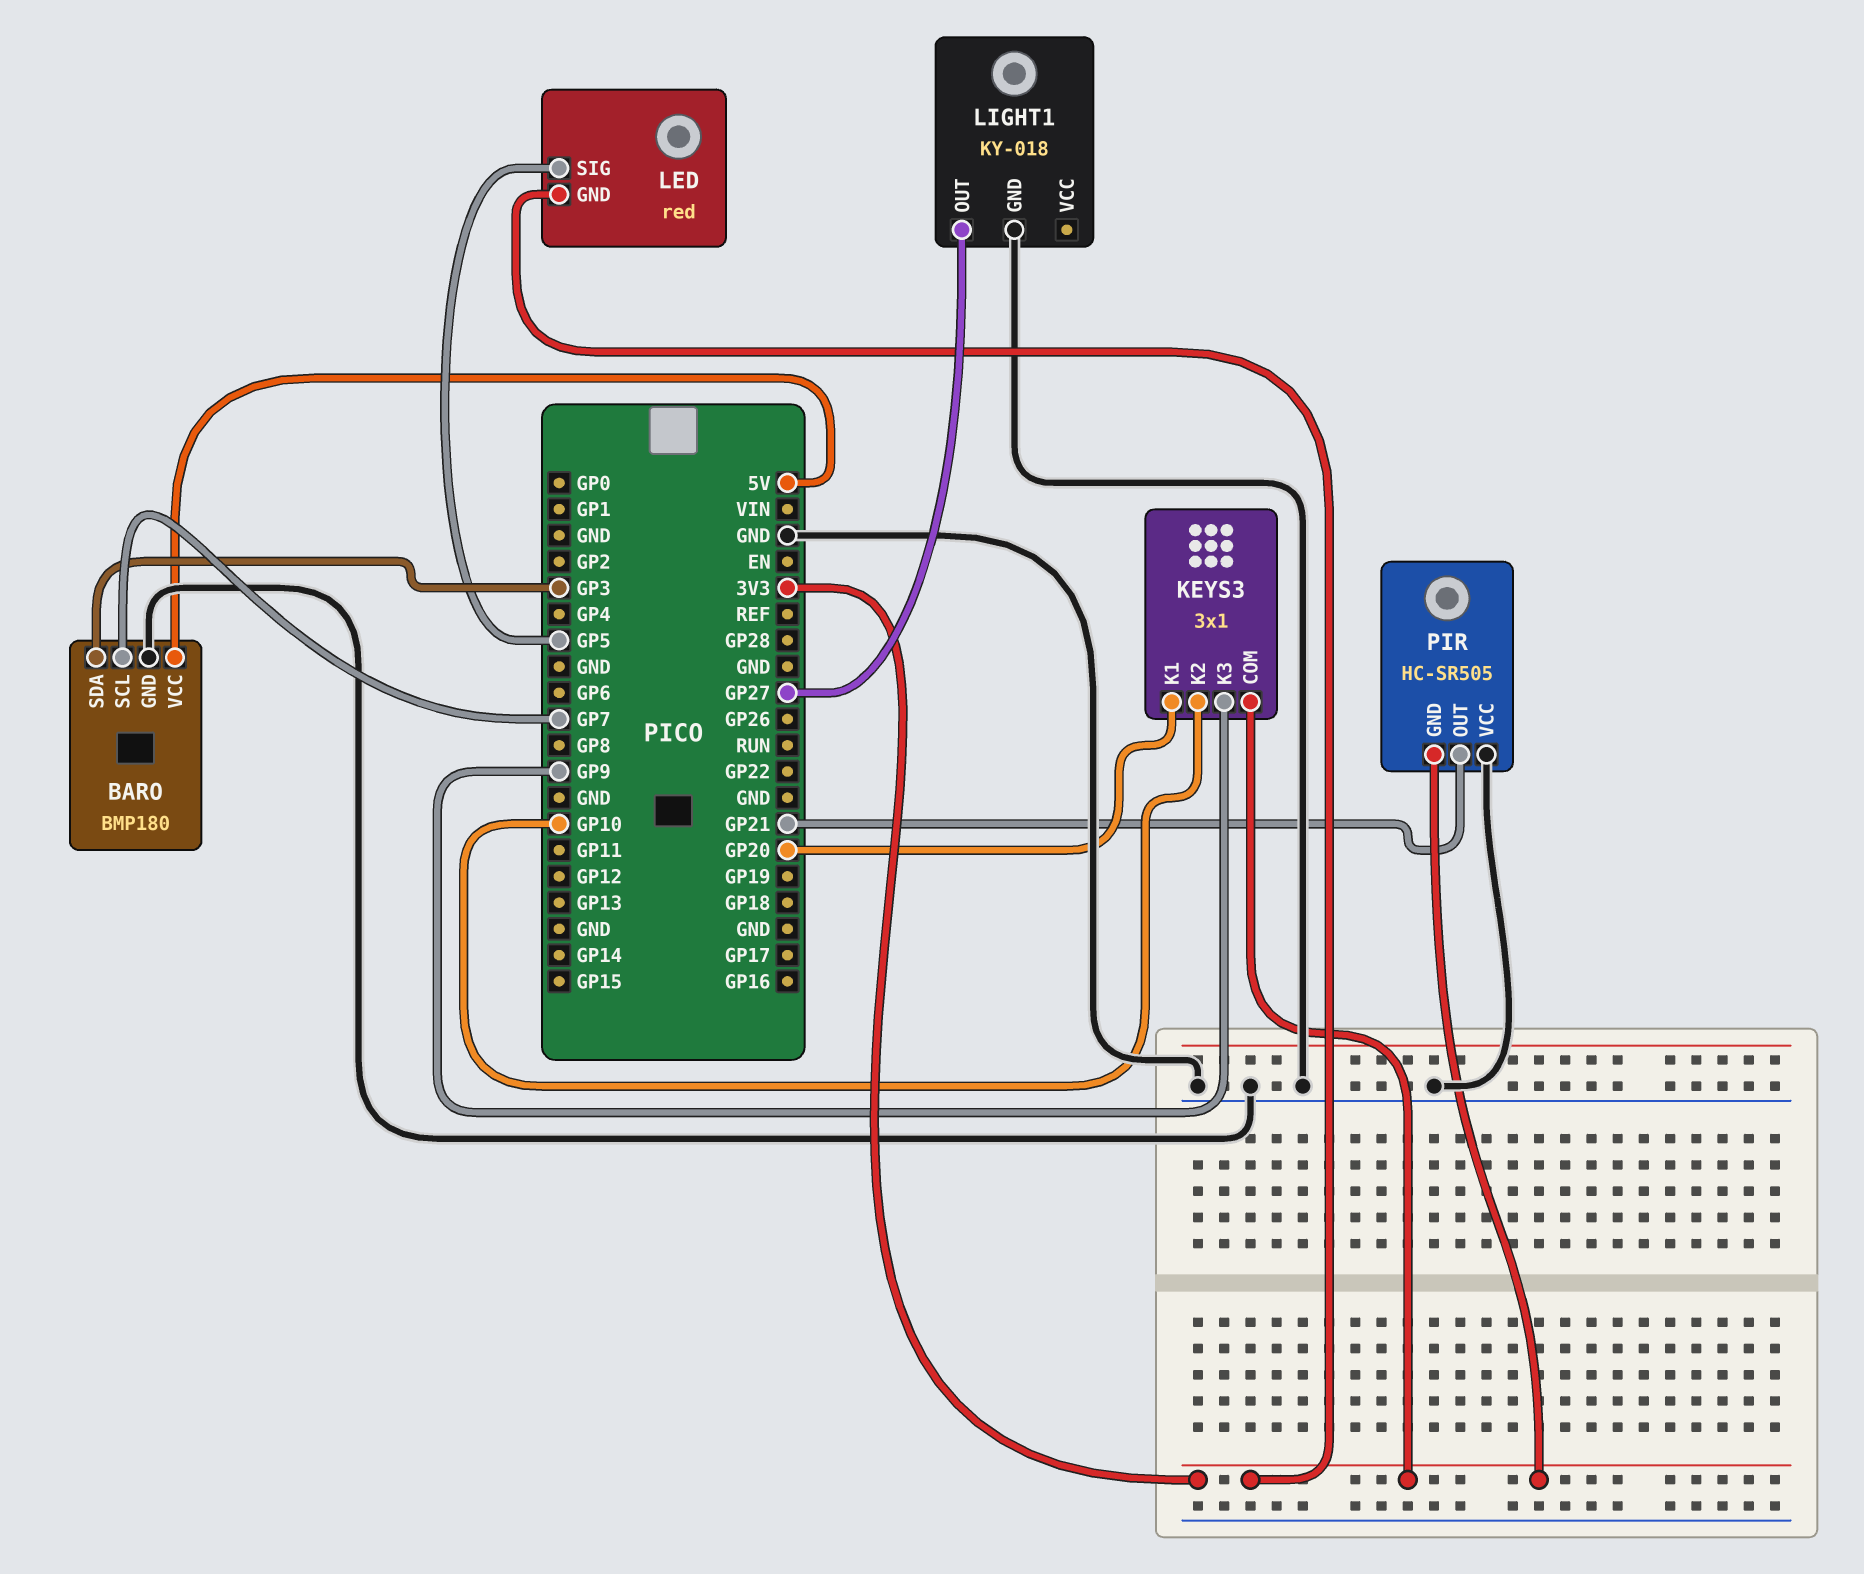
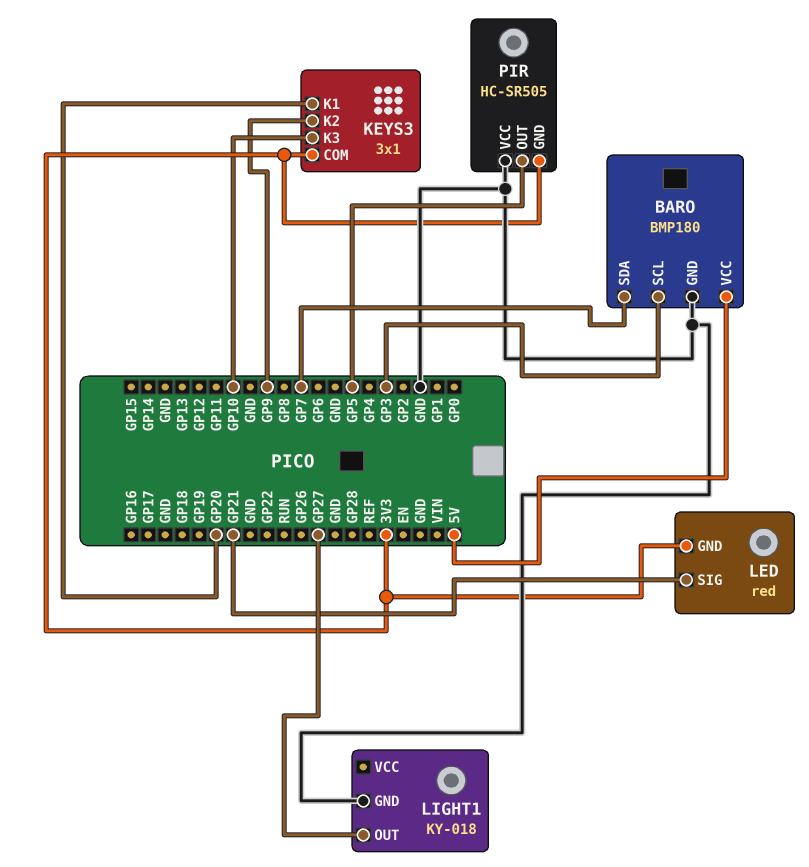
BARO pin SCL: GP7 -> GP3
BARO pin SDA: GP3 -> GP7
KEYS3 pin K2: GP10 -> GP9
KEYS3 pin K3: GP9 -> GP10
LED pin SIG: GP5 -> GP21
PIR pin OUT: GP21 -> GP5

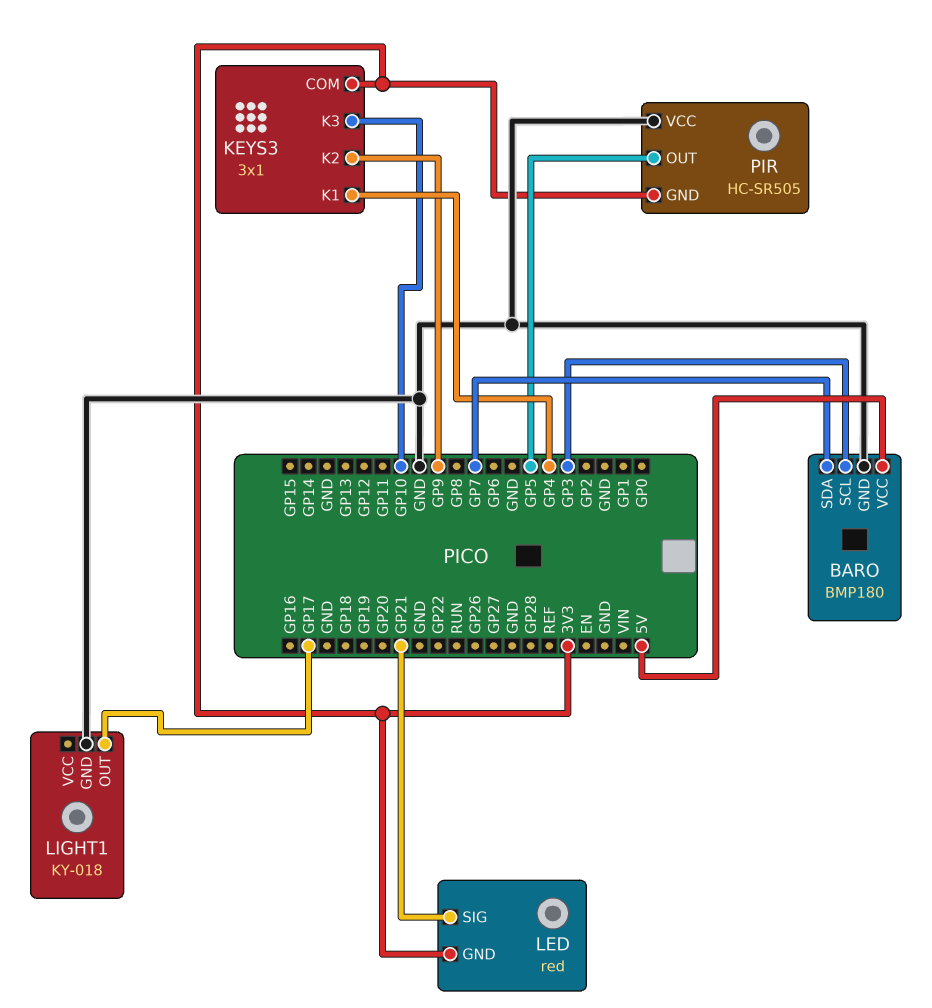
KEYS3 pin K1: GP20 -> GP4
LIGHT1 pin OUT: GP27 -> GP17

